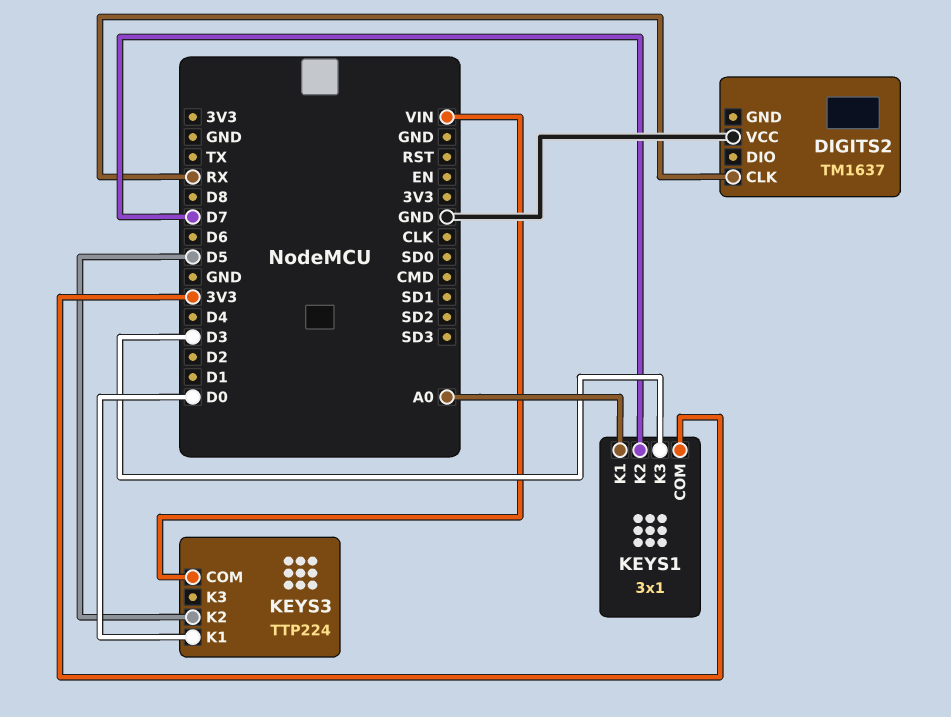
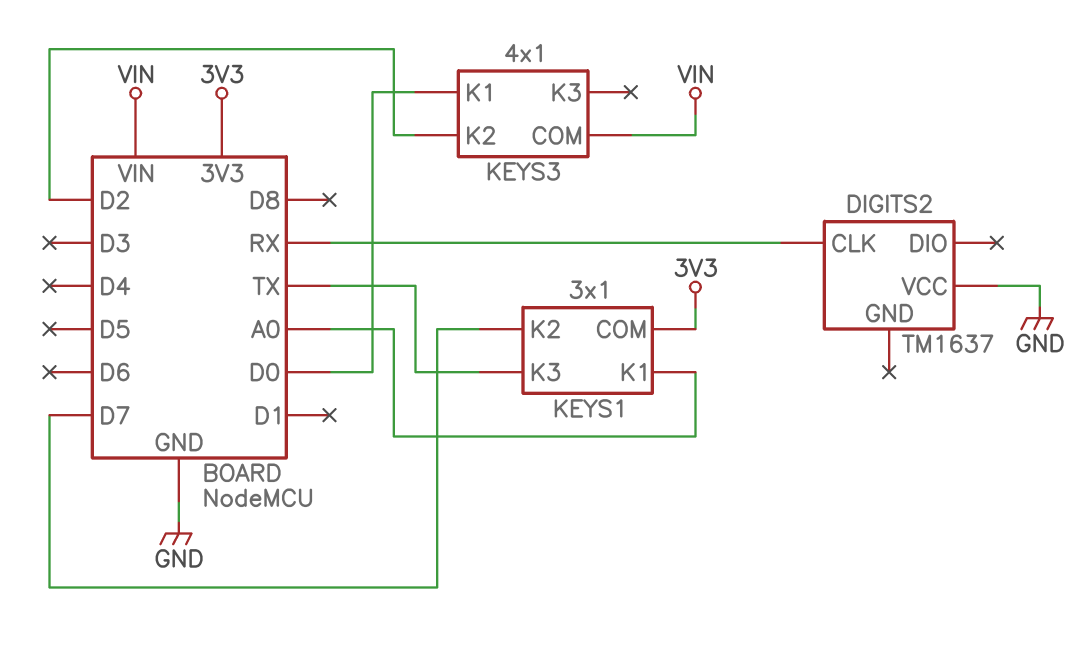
KEYS1 pin K3: D3 -> TX
KEYS3: TTP224 -> 4x1
KEYS3 pin K2: D5 -> D2

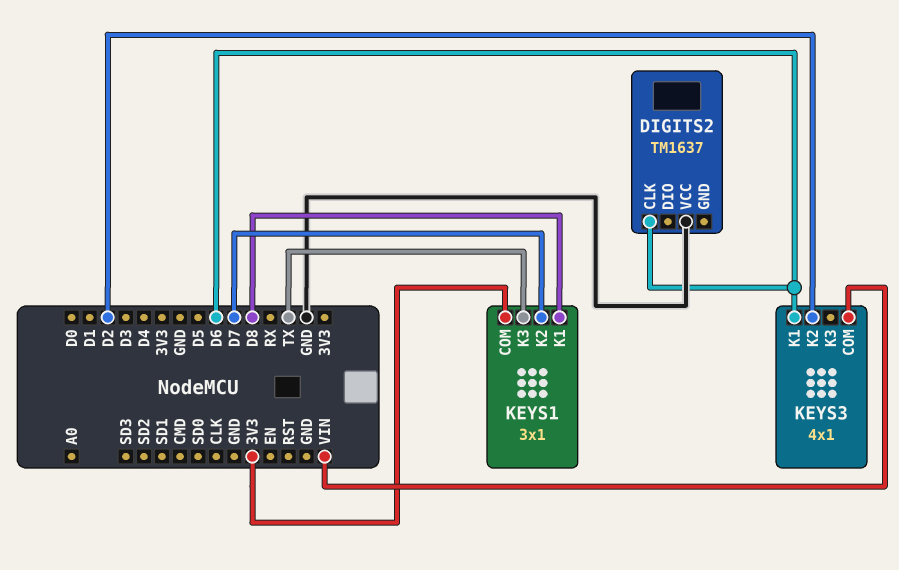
DIGITS2 pin CLK: RX -> D6
KEYS1 pin K1: A0 -> D8
KEYS3 pin K1: D0 -> D6

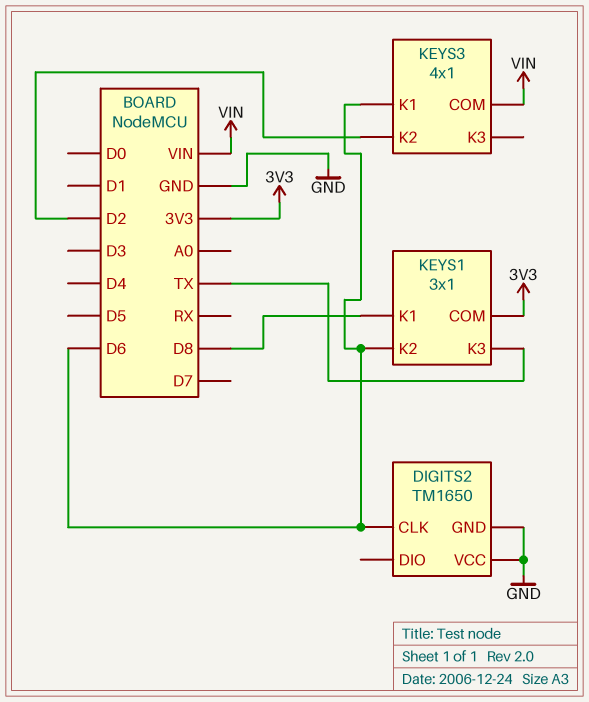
DIGITS2: TM1637 -> TM1650
DIGITS2 pin GND: none -> GND
KEYS1 pin K2: D7 -> D6

